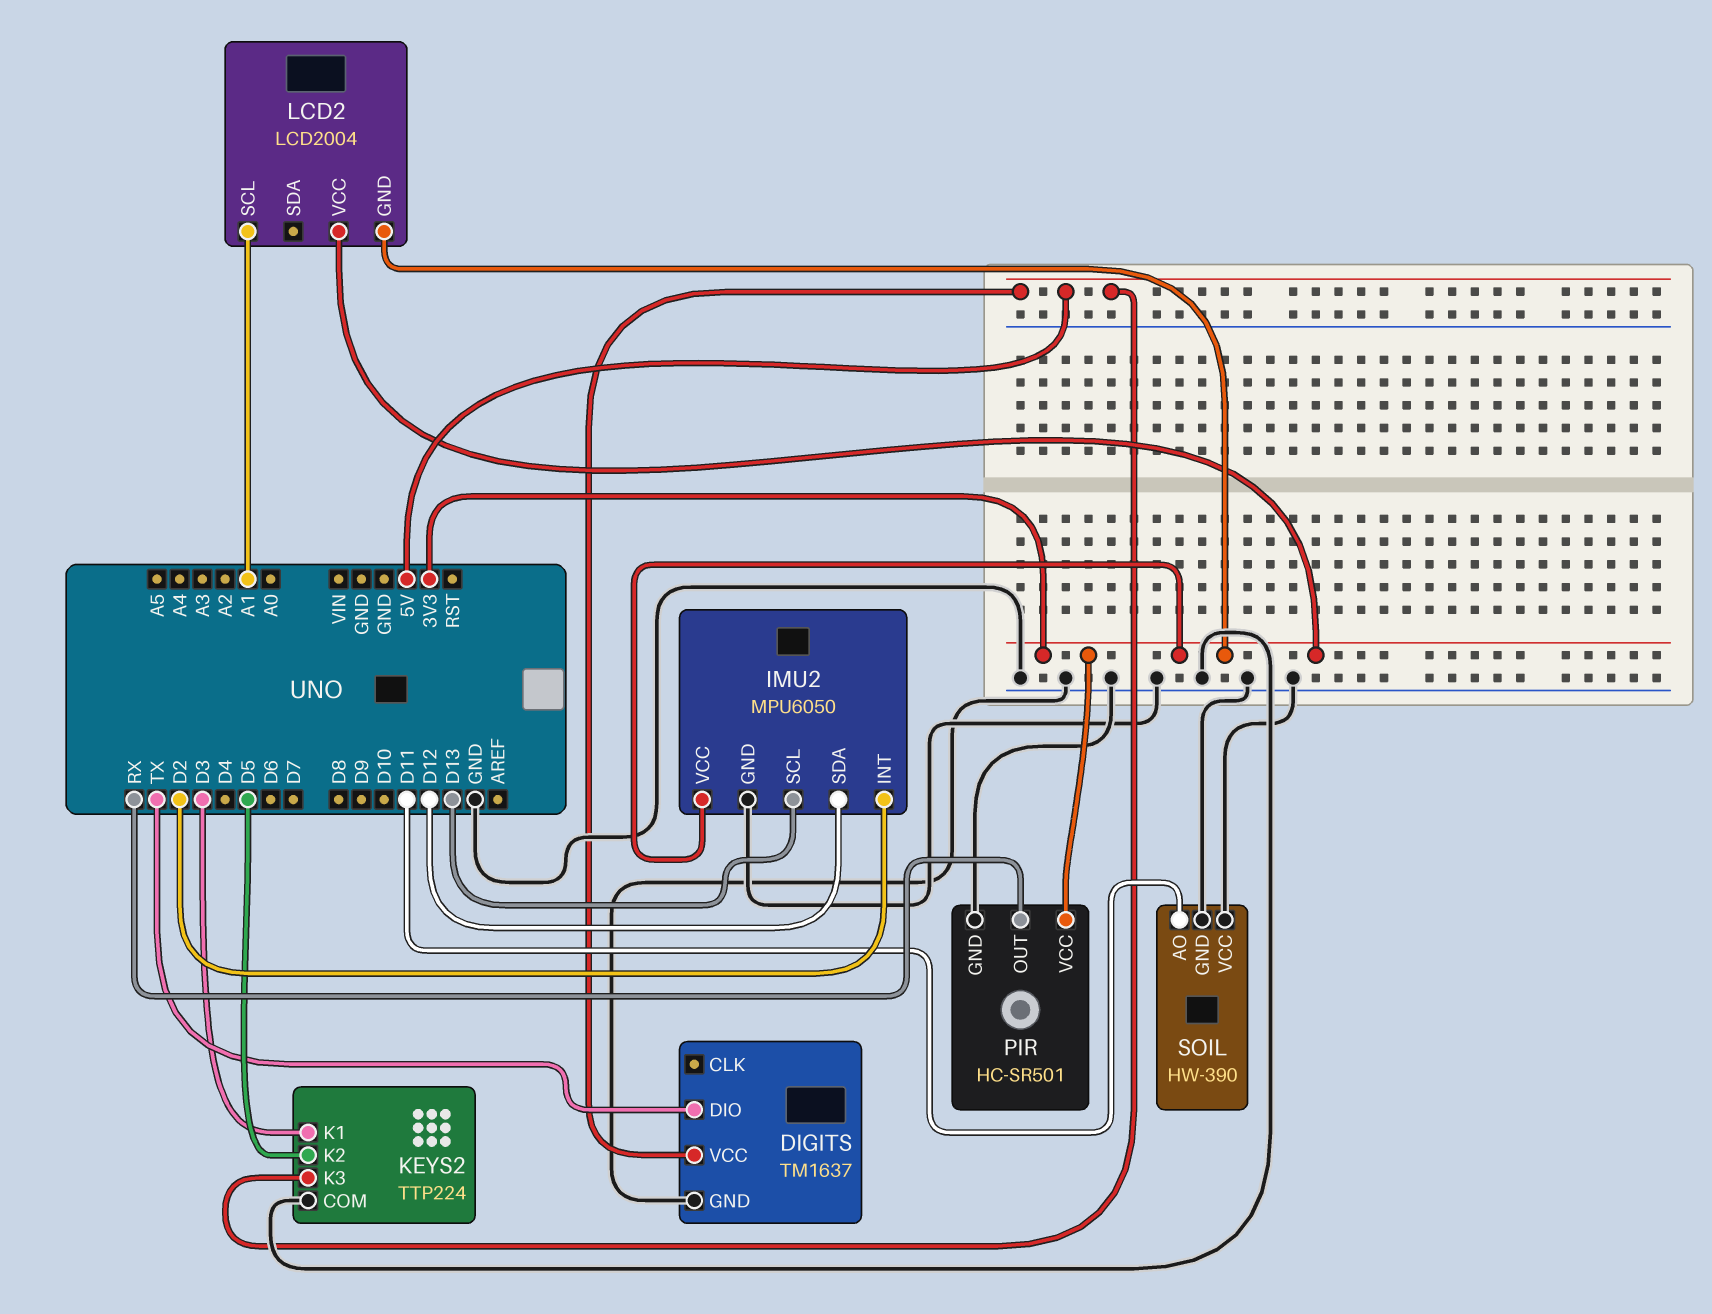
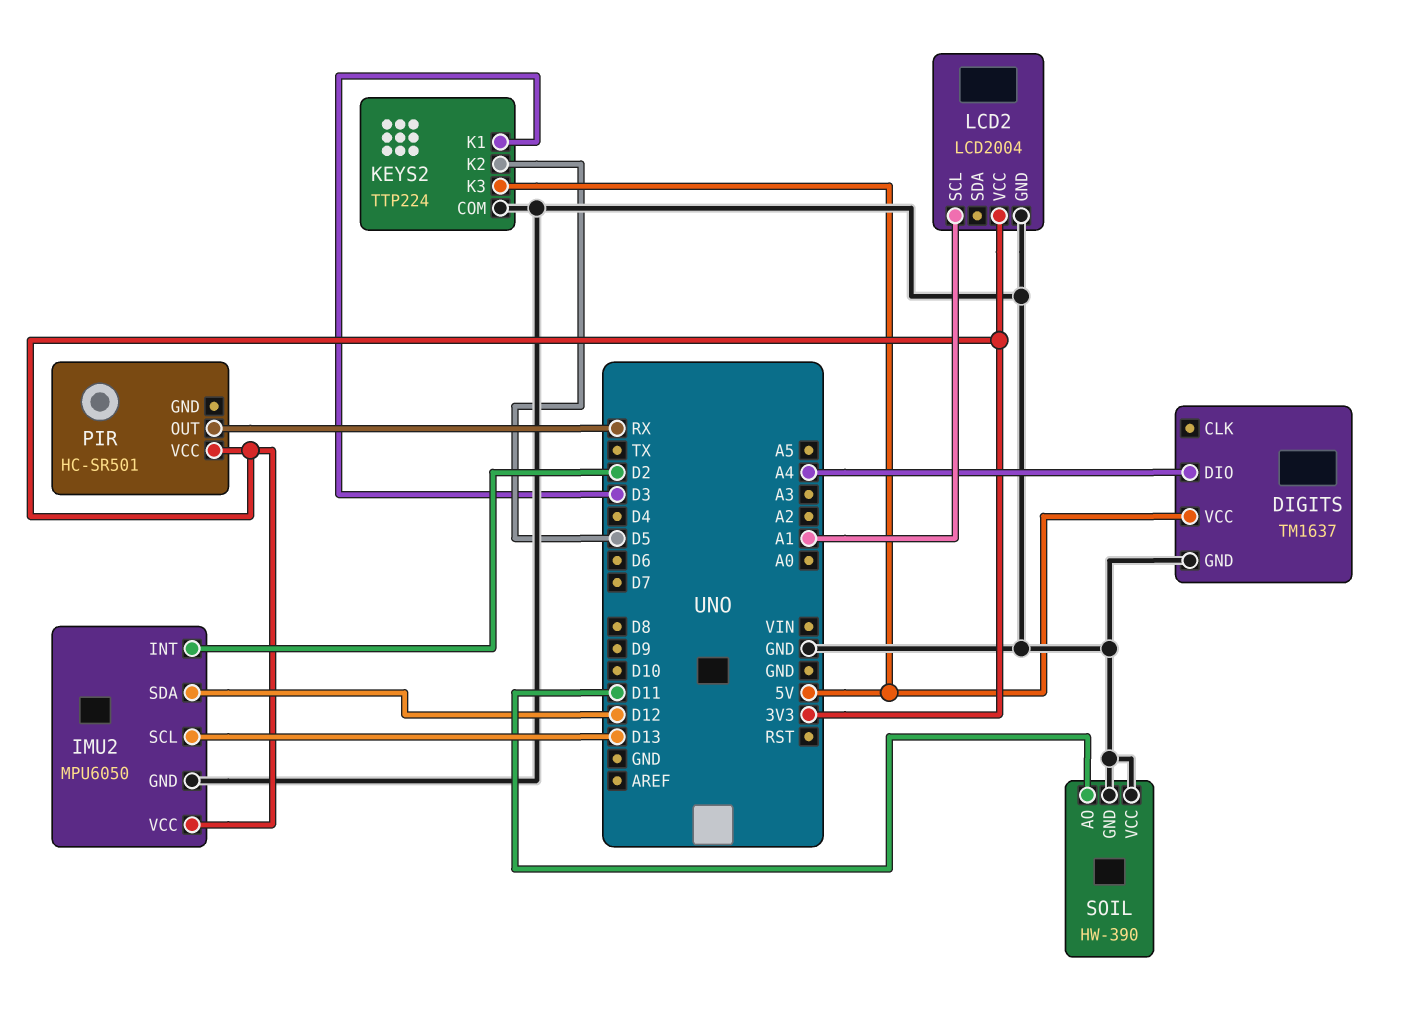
DIGITS pin DIO: TX -> A4
LCD2 pin GND: 3V3 -> GND
PIR pin GND: GND -> none

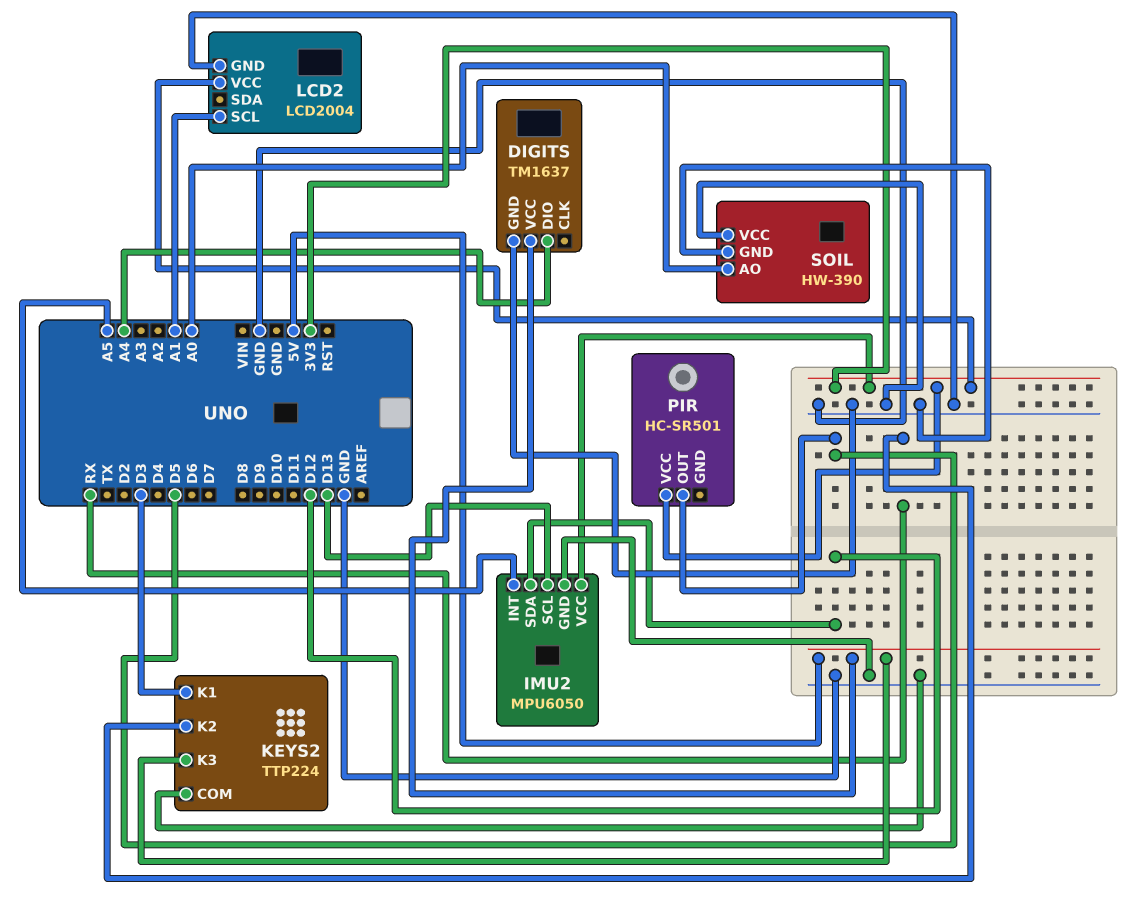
IMU2 pin INT: D2 -> A5
KEYS2 pin K2: D5 -> RX
PIR pin OUT: RX -> D5
SOIL pin AO: D11 -> A0

